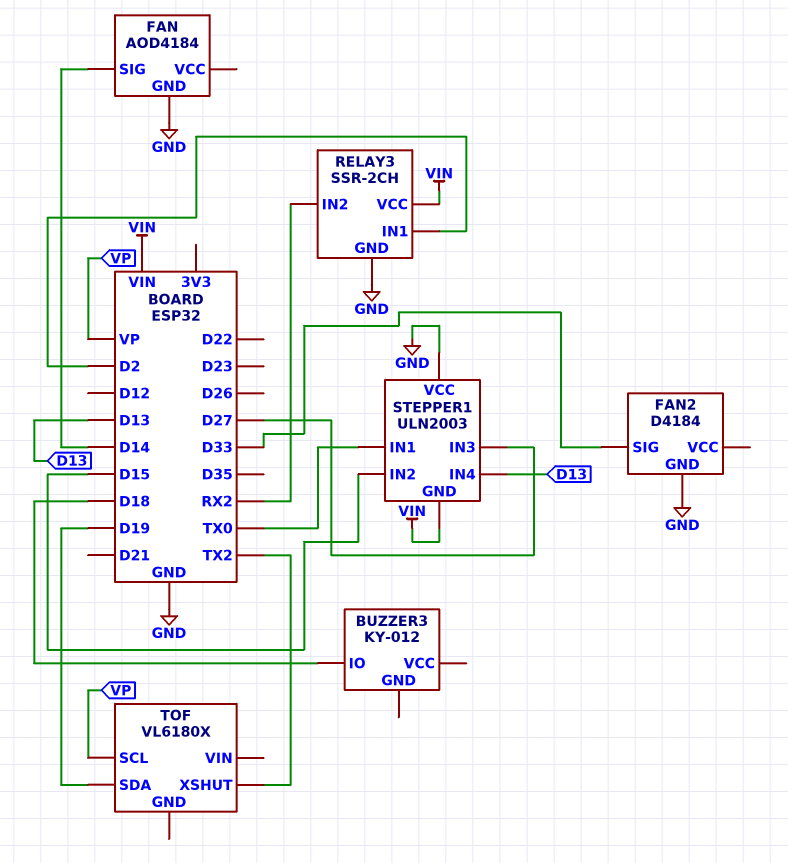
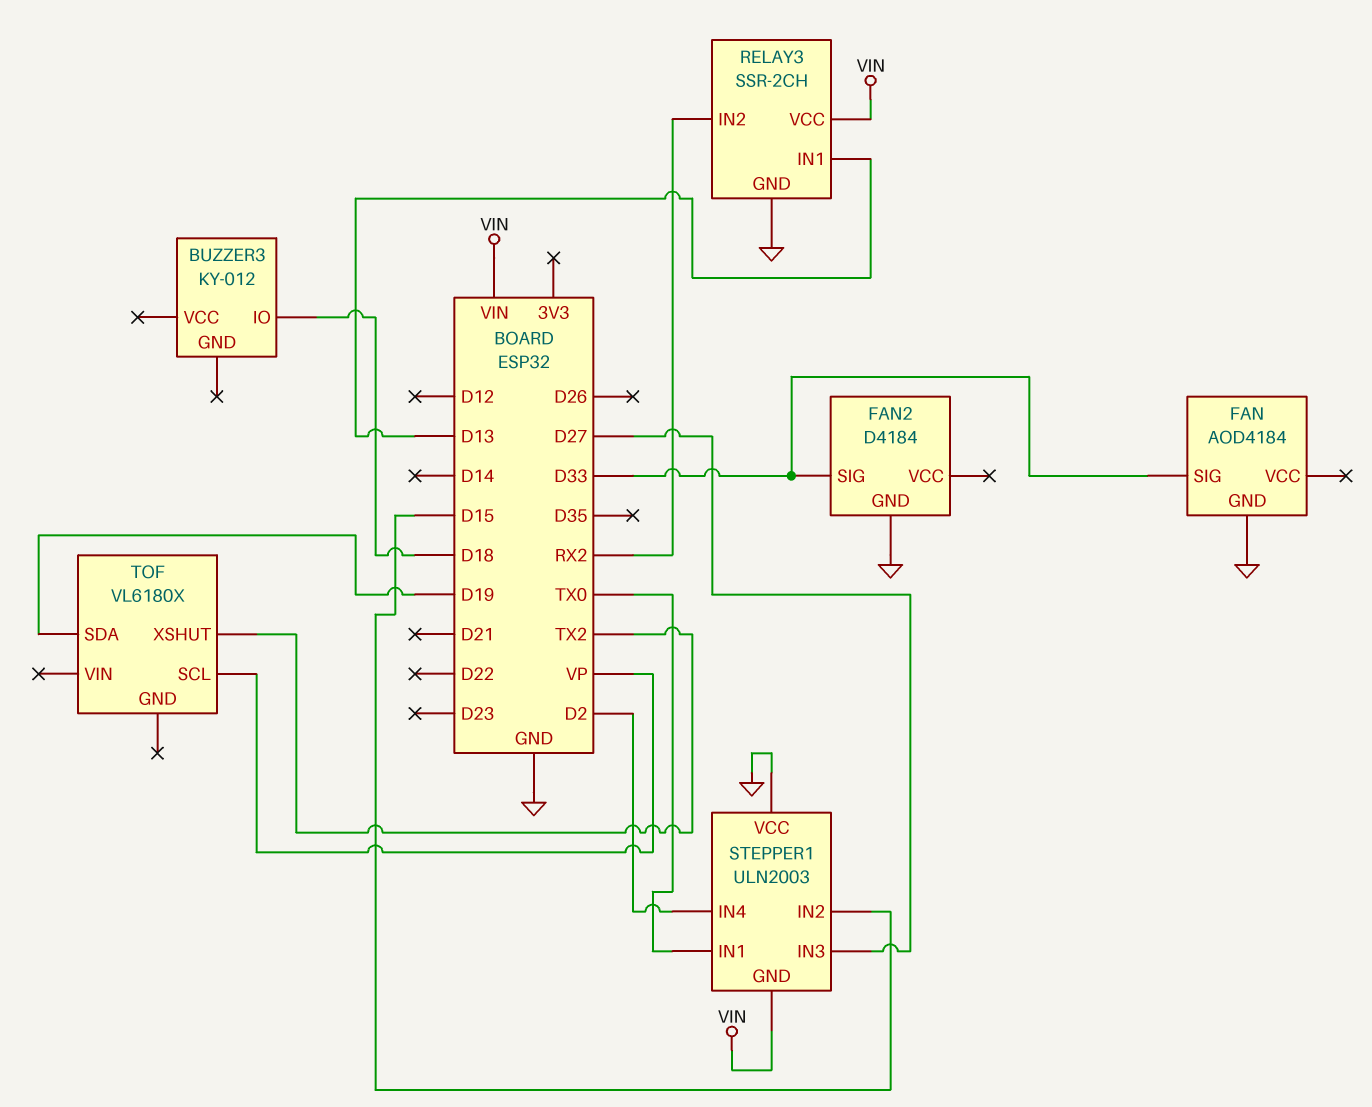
FAN pin SIG: D14 -> D33
RELAY3 pin IN1: D2 -> D13
STEPPER1 pin IN4: D13 -> D2

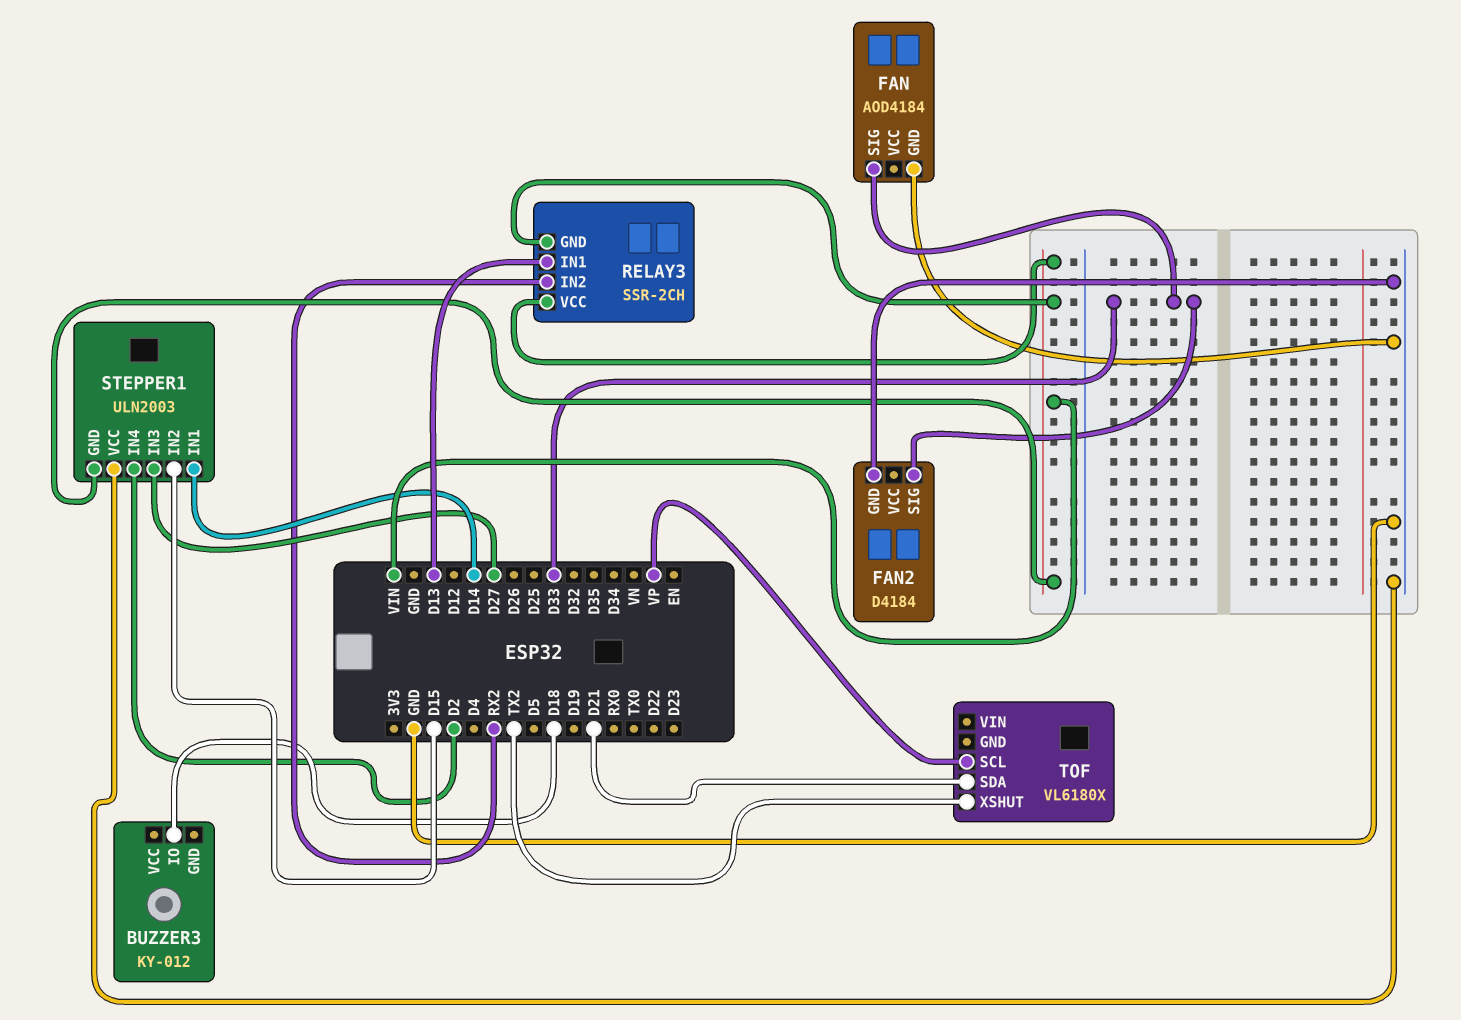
RELAY3 pin GND: GND -> VIN
STEPPER1 pin IN1: TX0 -> D14
TOF pin SDA: D19 -> D21

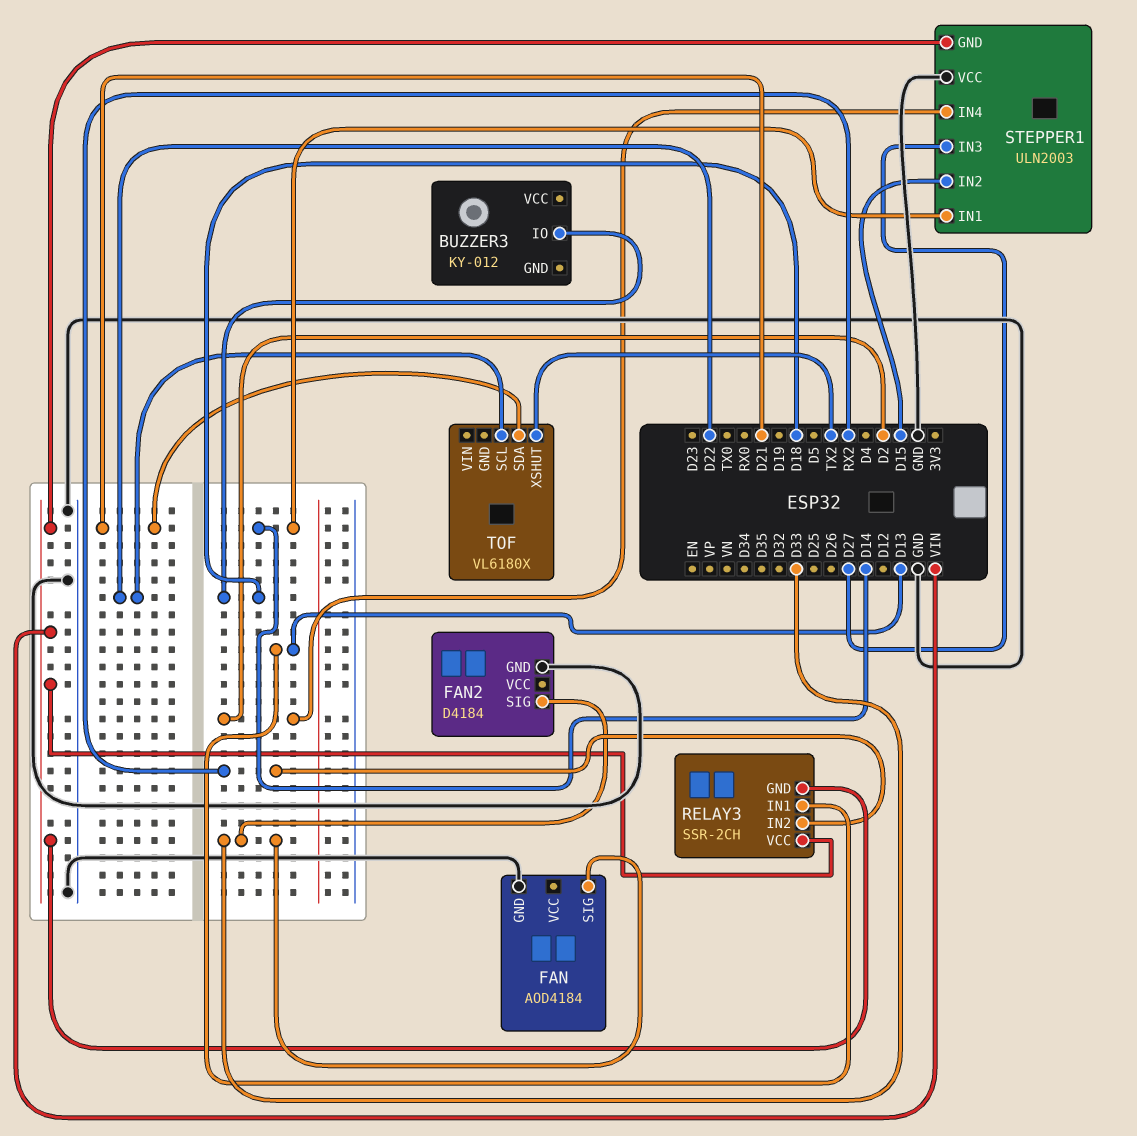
TOF pin SCL: VP -> D22

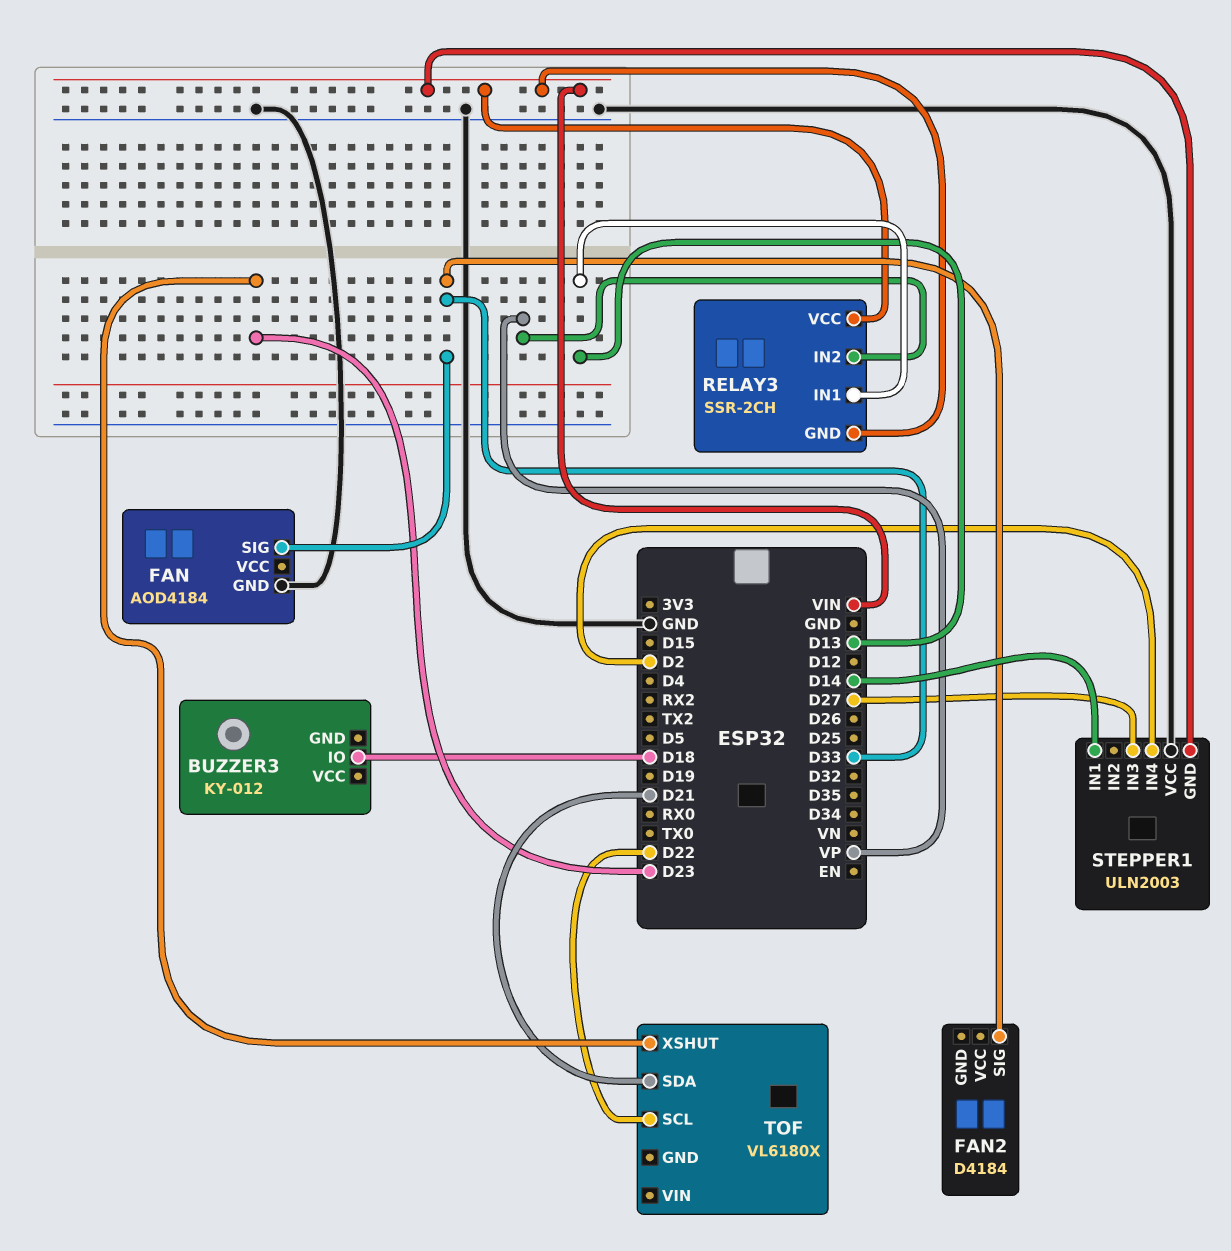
FAN2 pin GND: GND -> none
RELAY3 pin IN2: RX2 -> VP
STEPPER1 pin IN2: D15 -> none
TOF pin XSHUT: TX2 -> D23

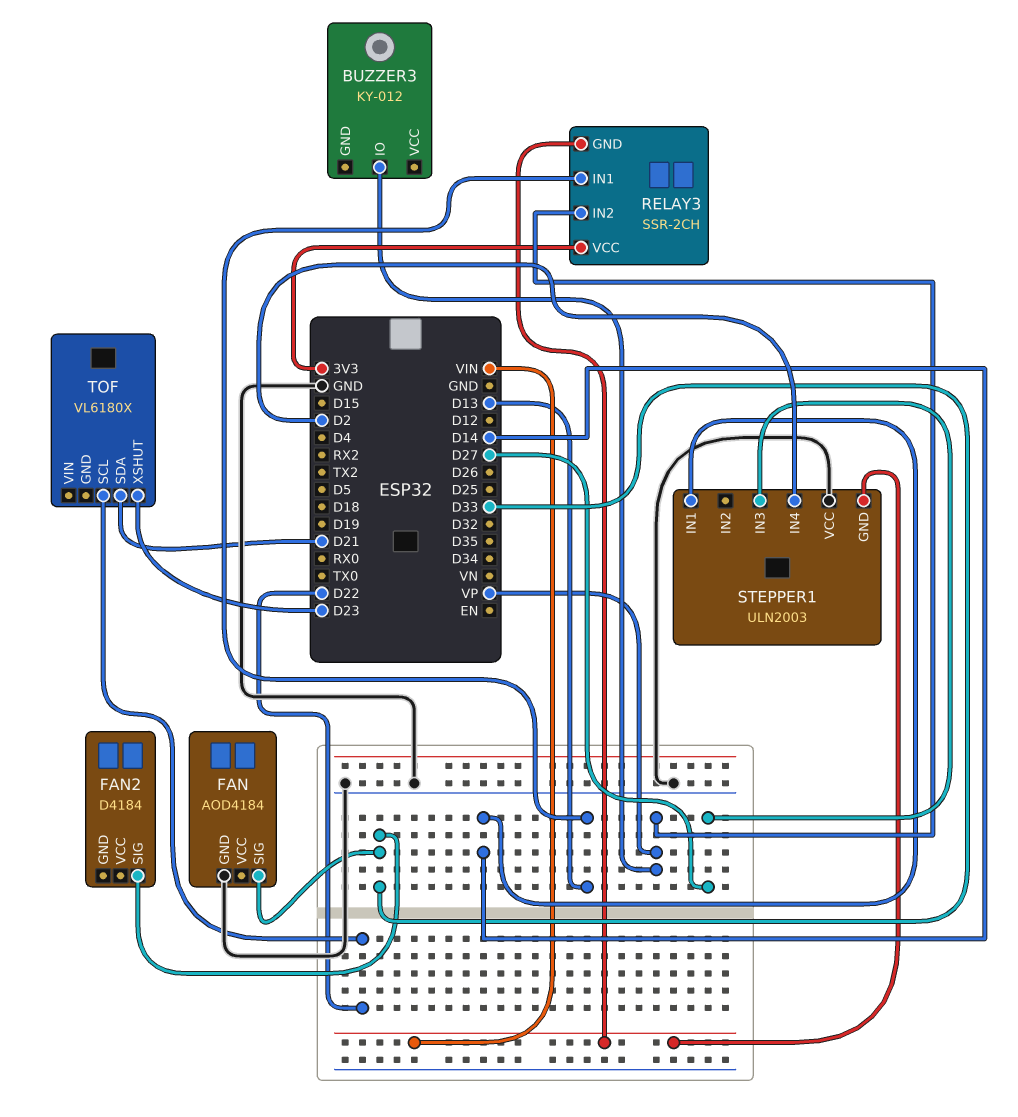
BUZZER3 pin IO: D18 -> VP
RELAY3 pin VCC: VIN -> 3V3

